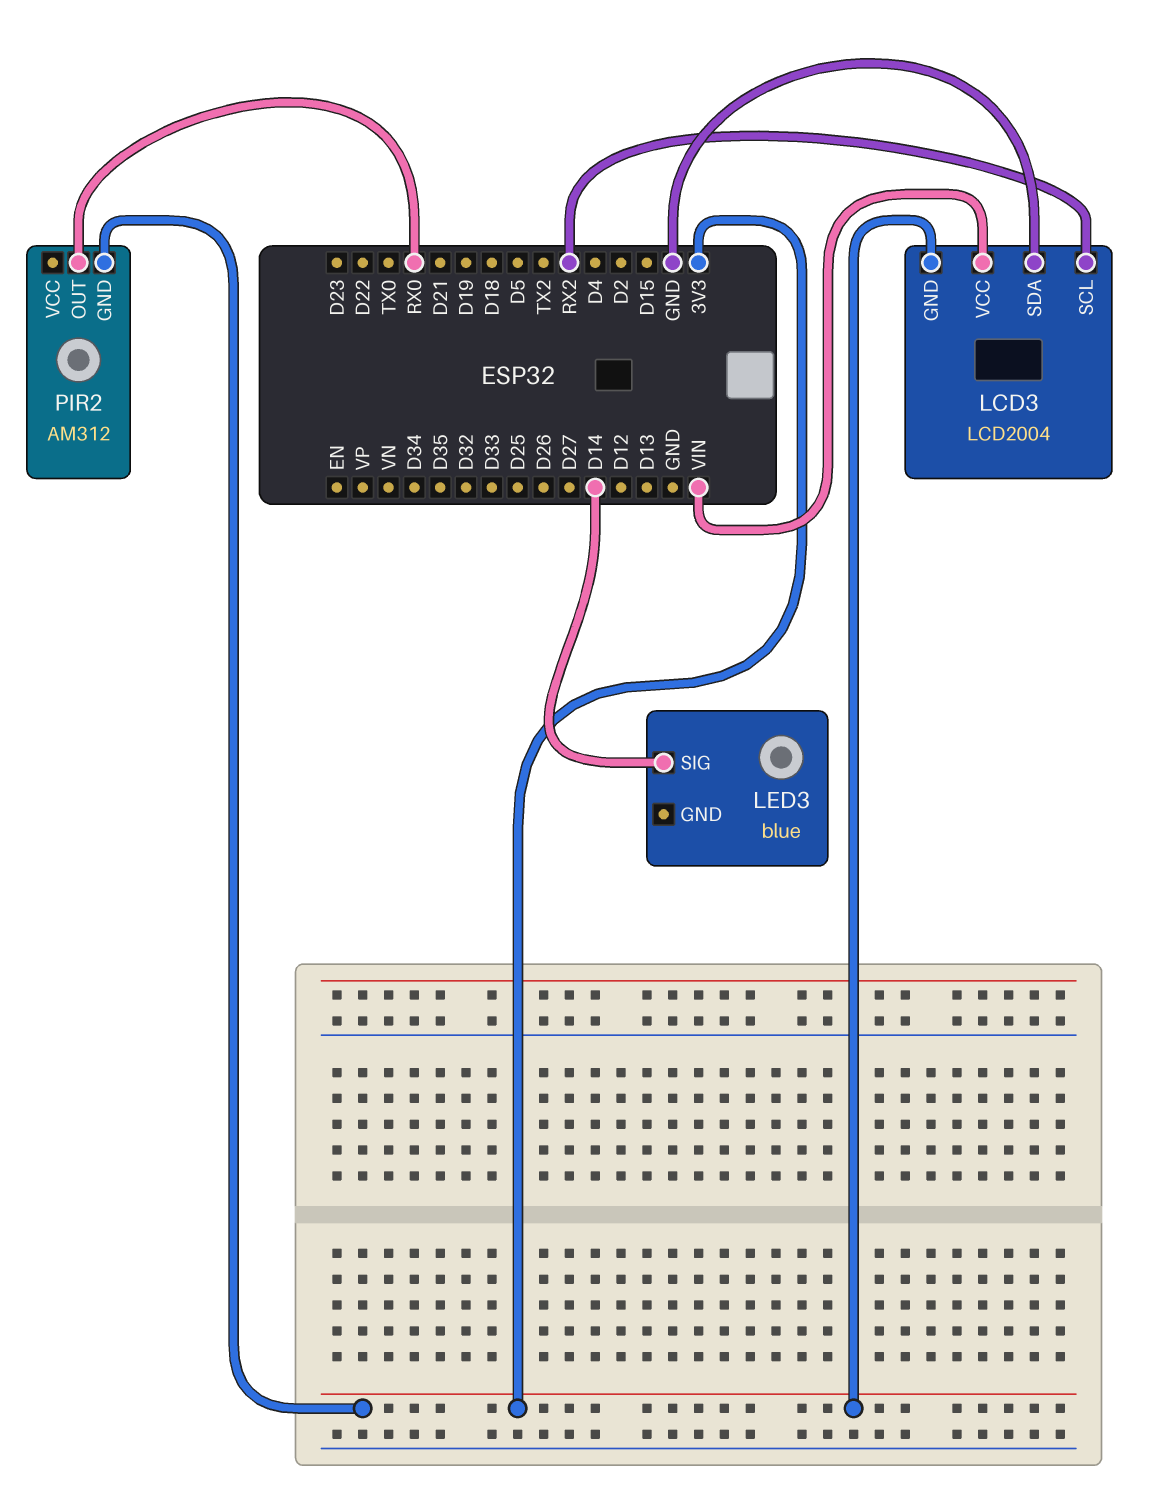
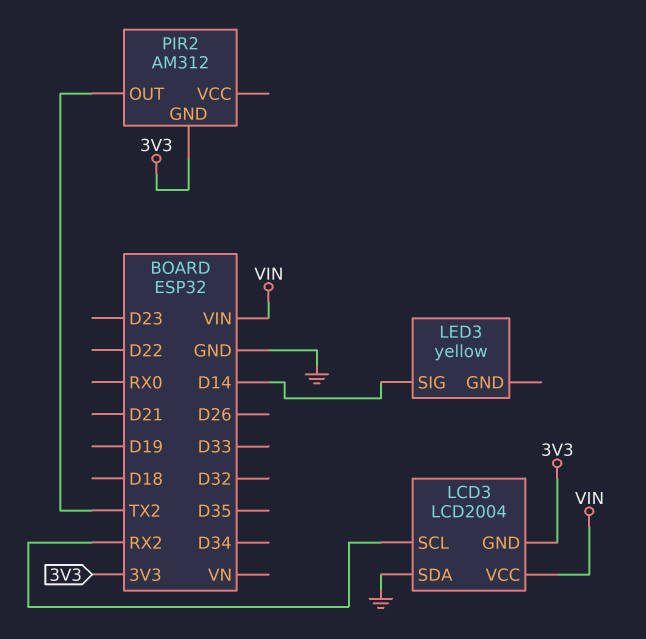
LED3: blue -> yellow
PIR2 pin OUT: RX0 -> TX2

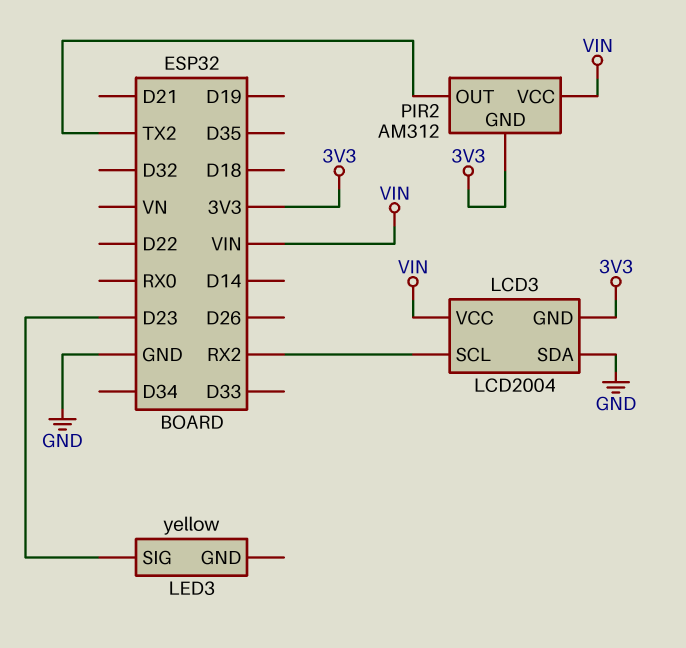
LED3 pin SIG: D14 -> D23
PIR2 pin VCC: none -> VIN

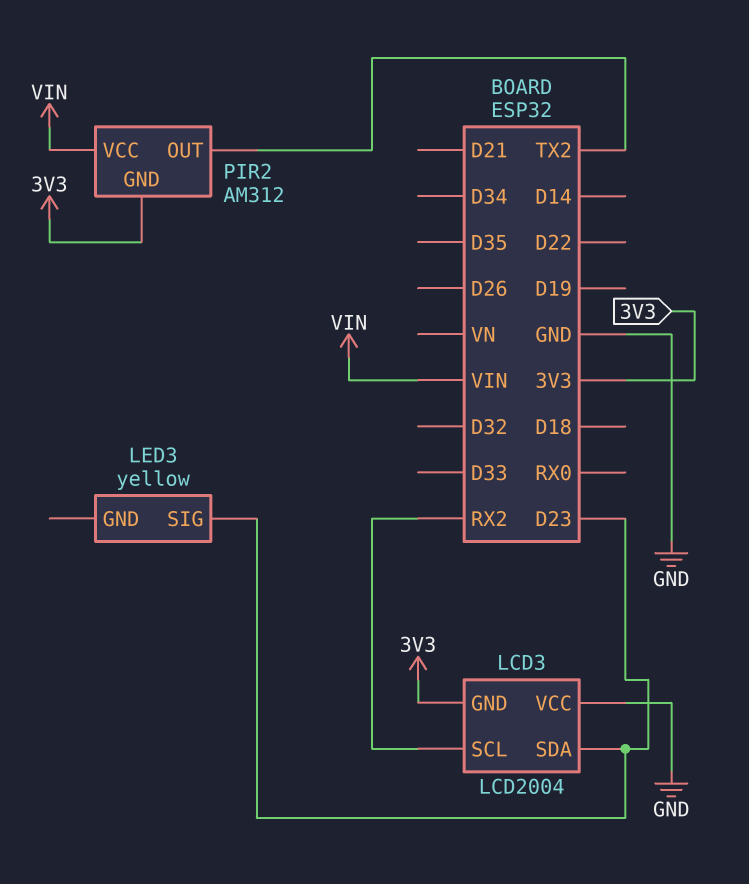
LCD3 pin SDA: GND -> D23
LCD3 pin VCC: VIN -> GND

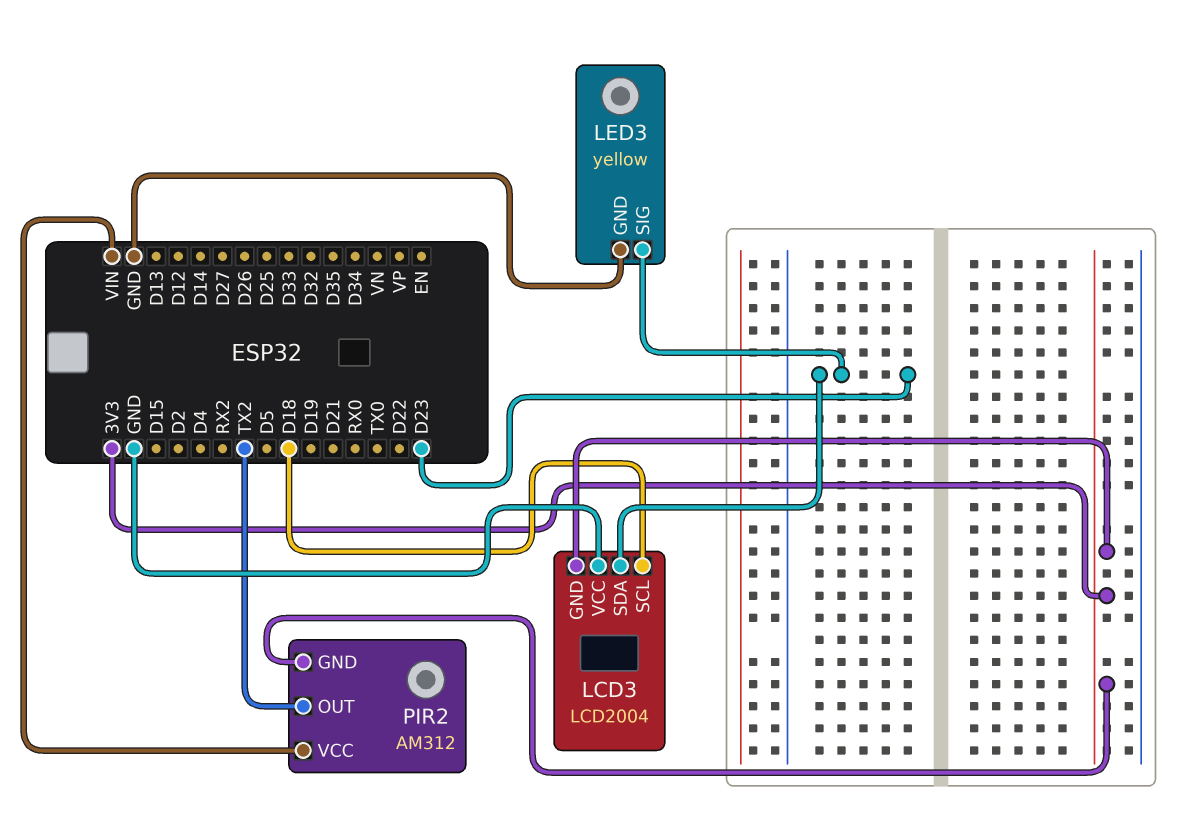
LCD3 pin SCL: RX2 -> D18
LED3 pin GND: none -> GND

